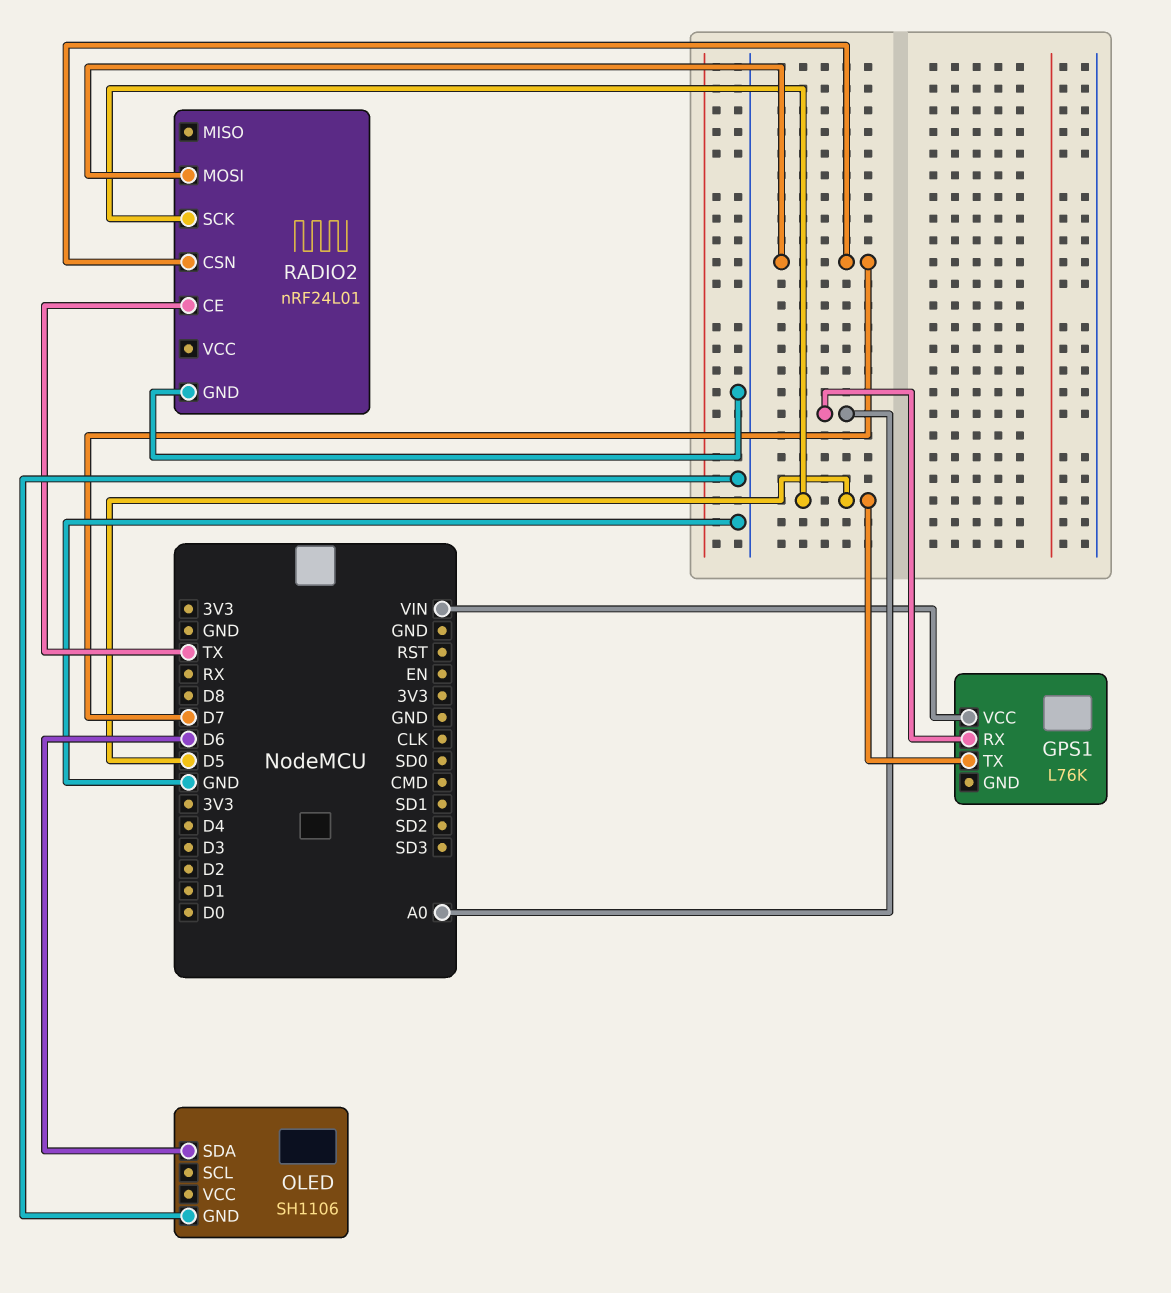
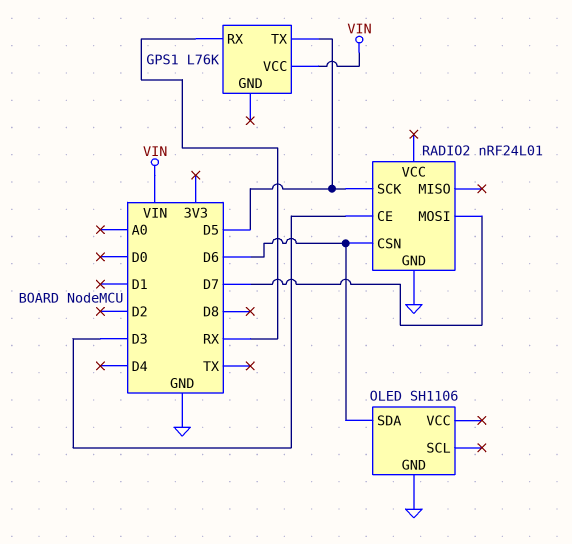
GPS1 pin RX: A0 -> RX
RADIO2 pin CE: TX -> D3
RADIO2 pin CSN: D7 -> D6

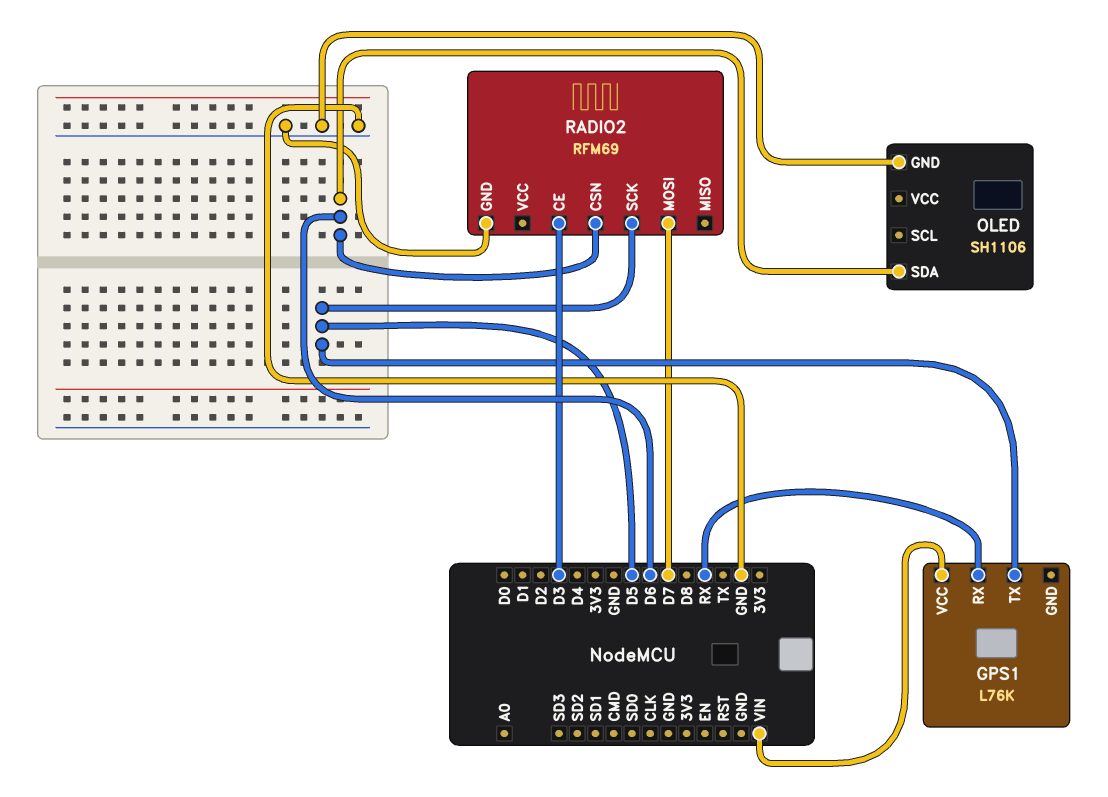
RADIO2: nRF24L01 -> RFM69

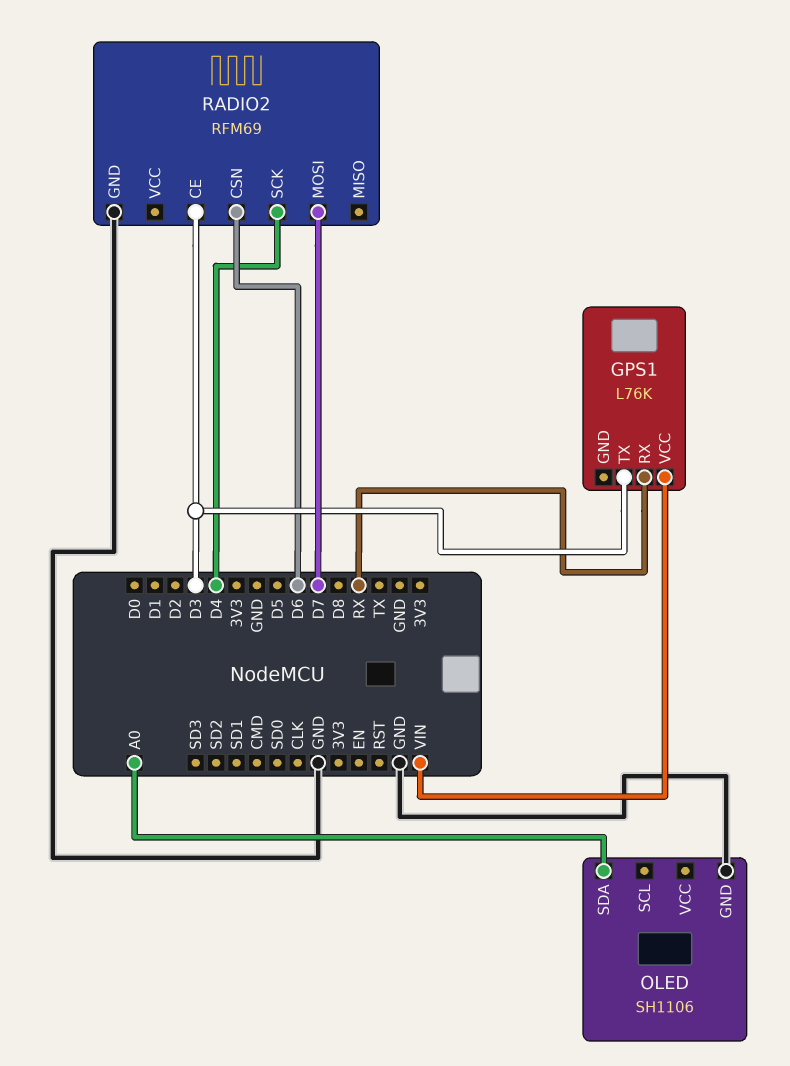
GPS1 pin TX: D5 -> D3
OLED pin SDA: D6 -> A0
RADIO2 pin SCK: D5 -> D4

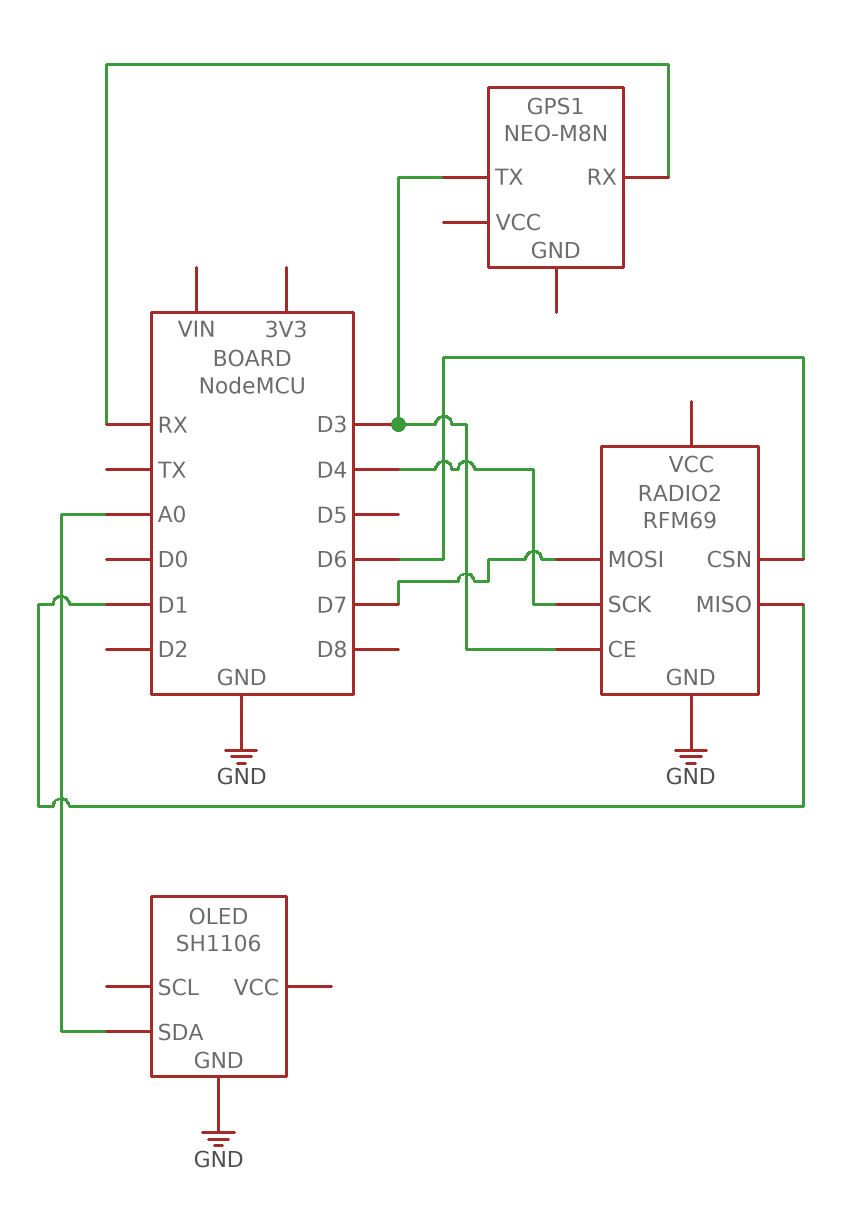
GPS1: L76K -> NEO-M8N
GPS1 pin VCC: VIN -> none
RADIO2 pin MISO: none -> D1

